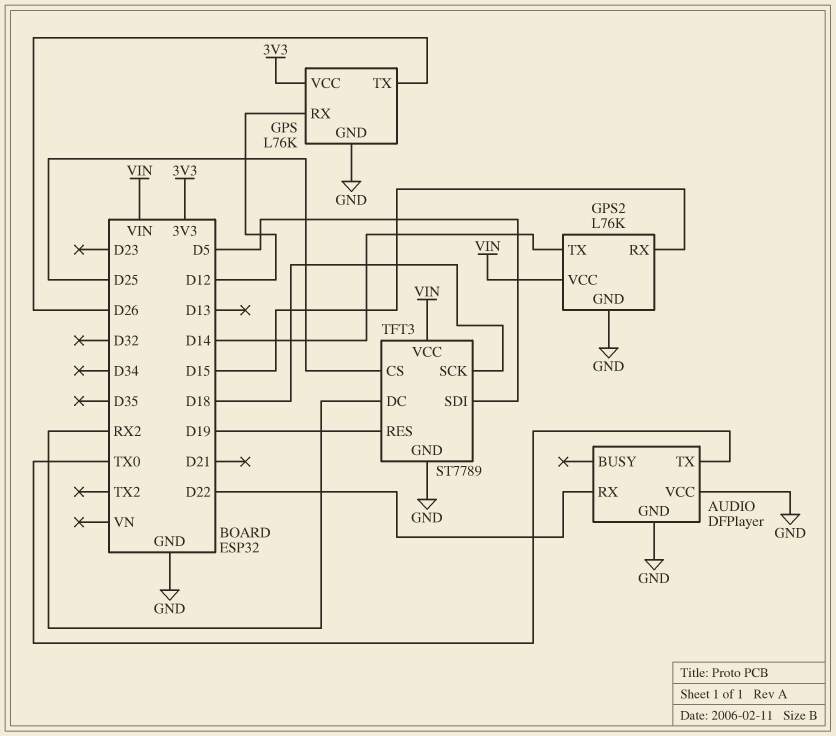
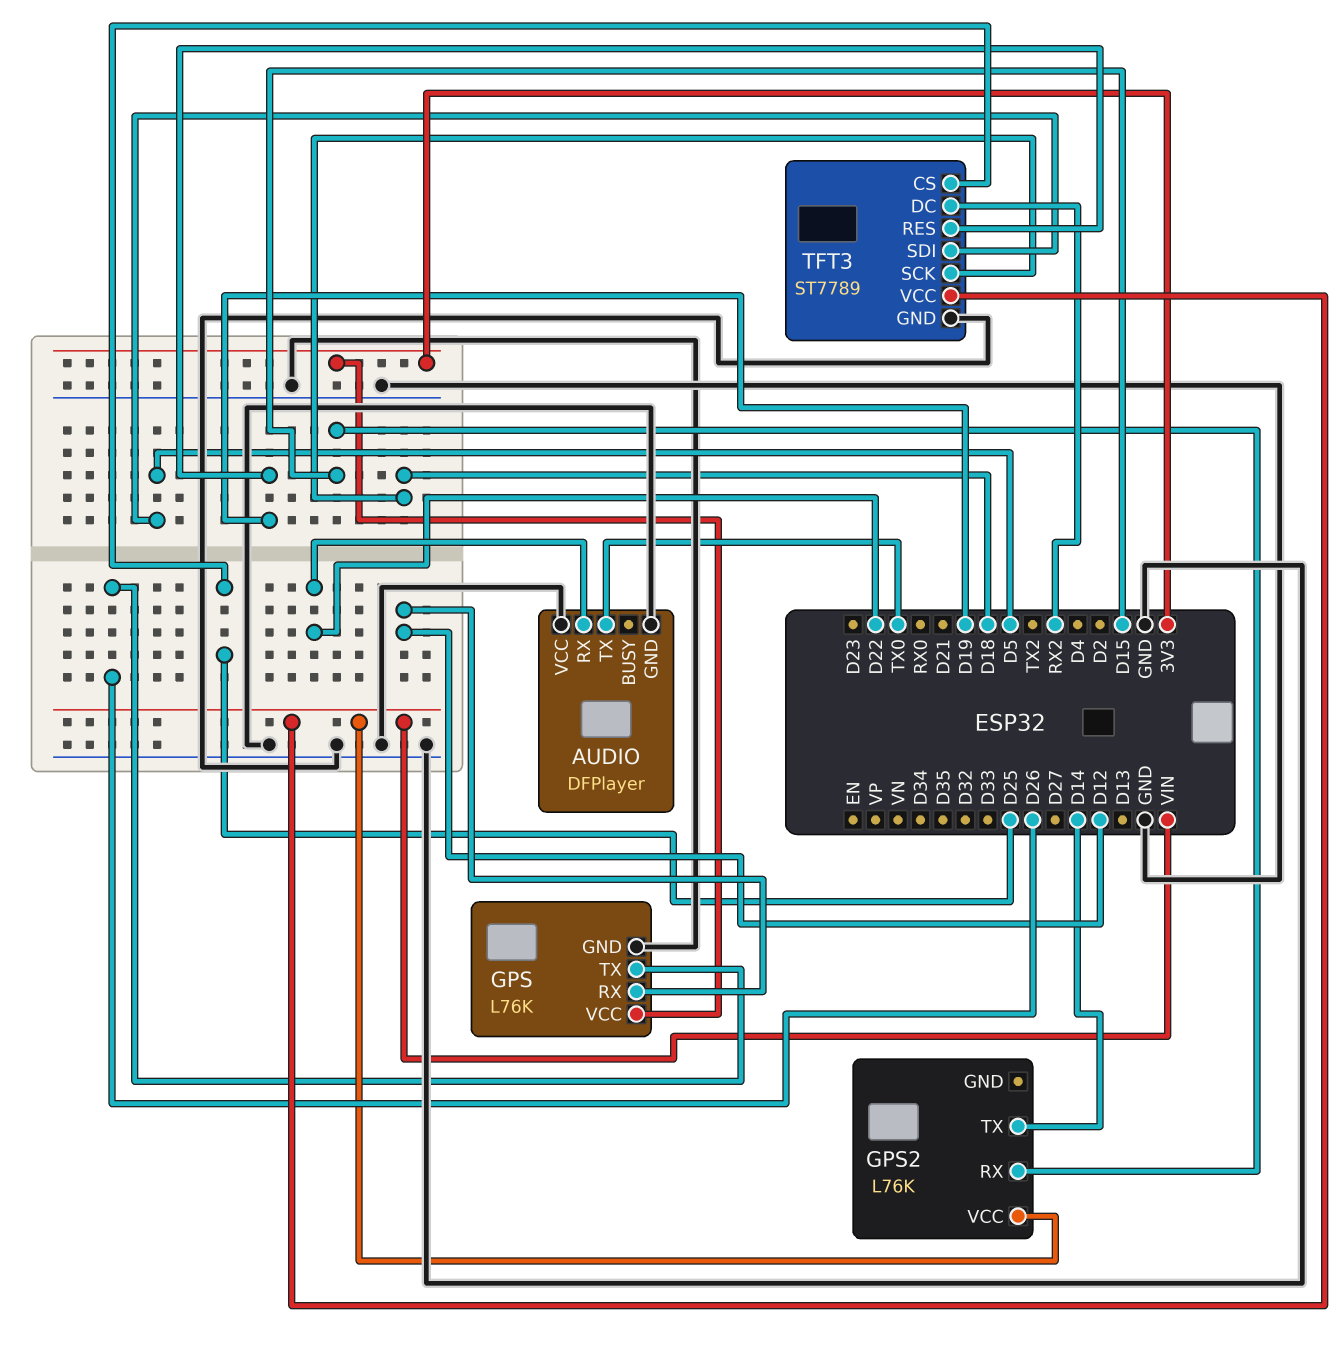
GPS2 pin GND: GND -> none

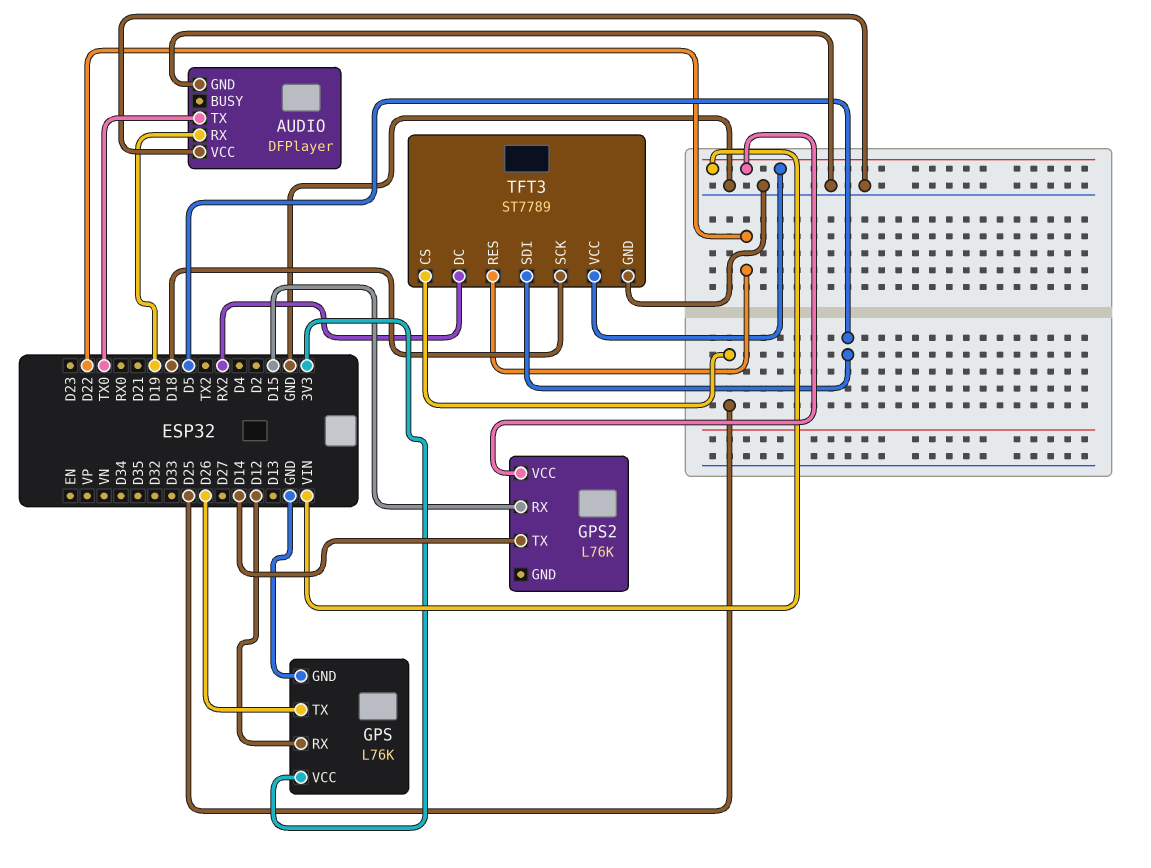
AUDIO pin RX: D22 -> D19
TFT3 pin RES: D19 -> D22

